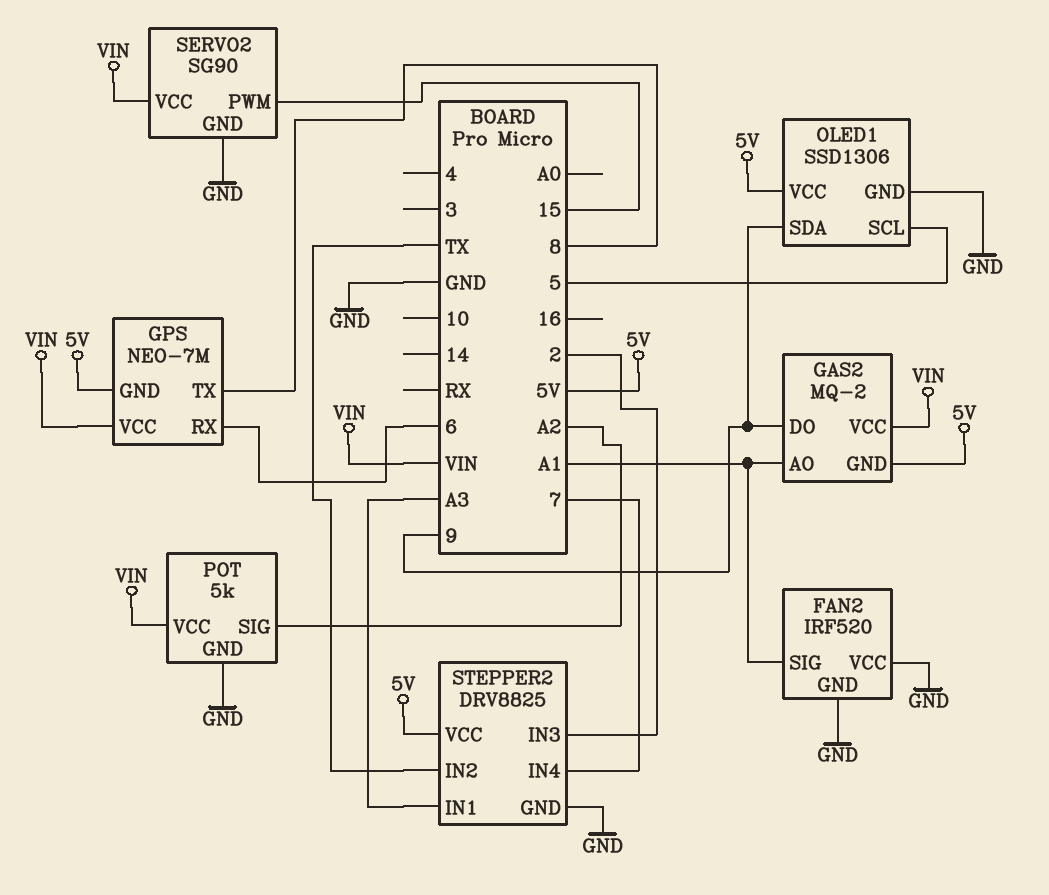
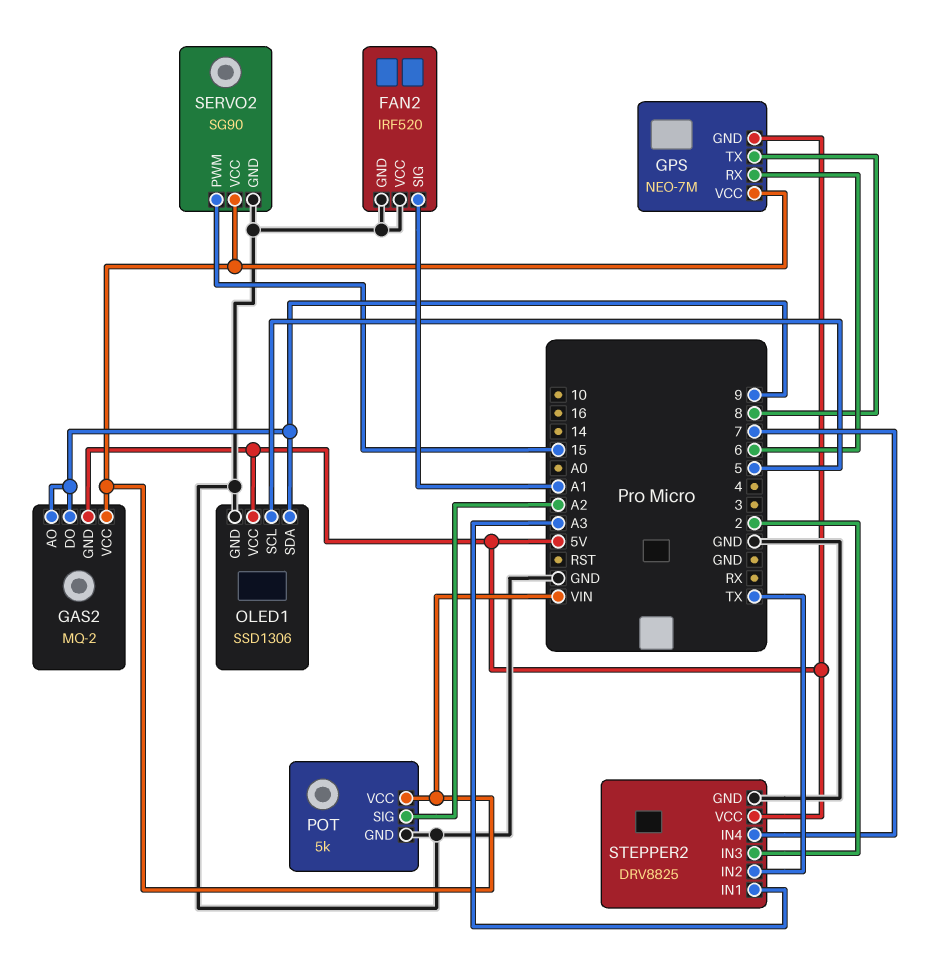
GAS2 pin AO: A1 -> 9

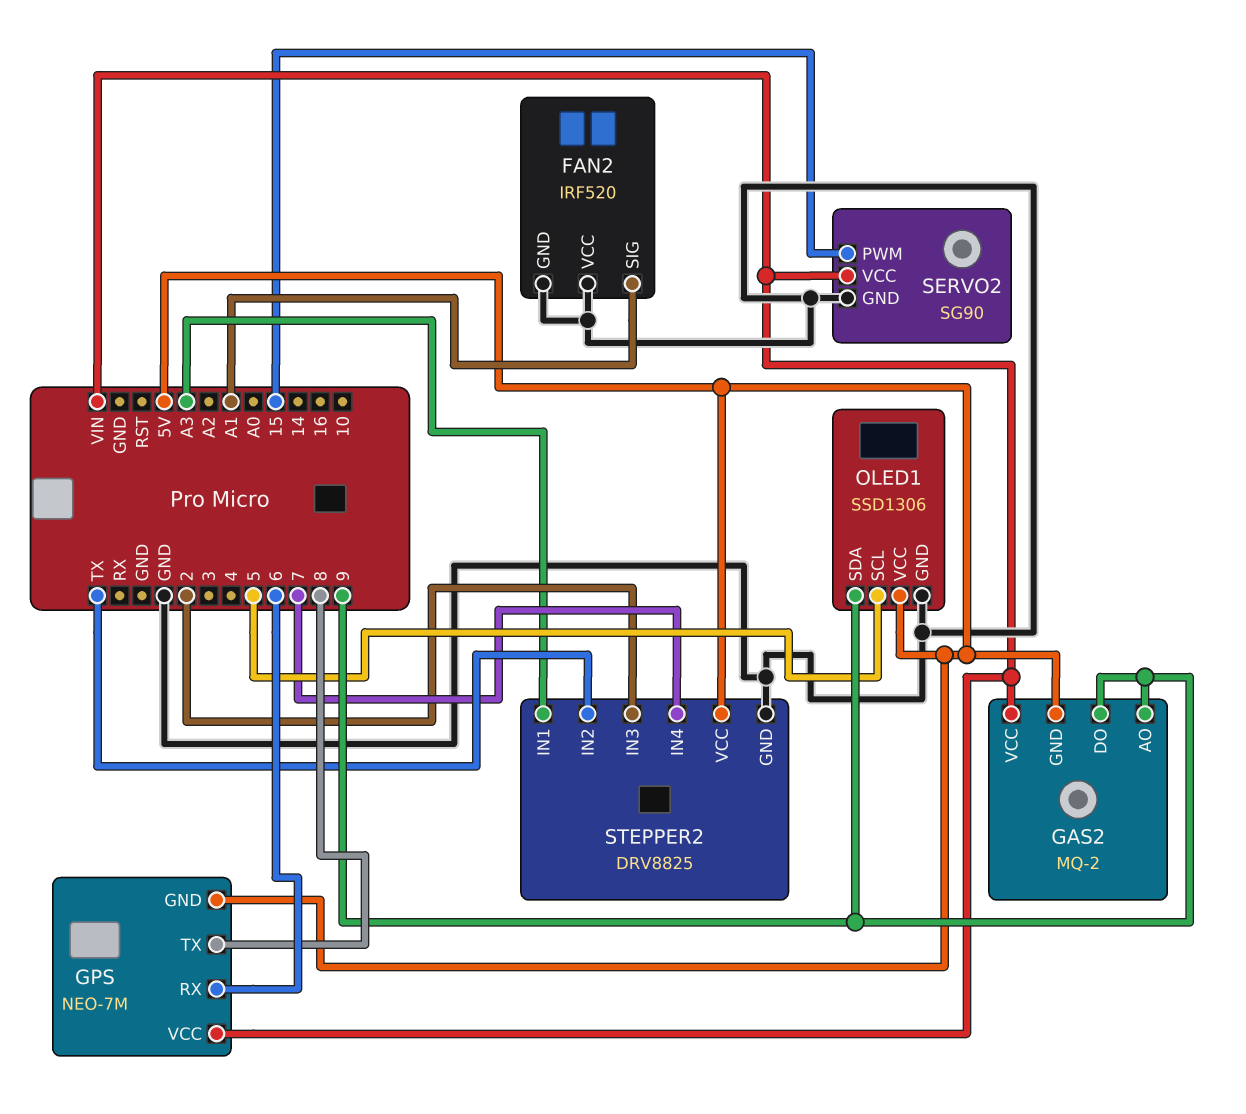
POT: 5k -> none
POT pin GND: GND -> none
POT pin SIG: A2 -> none
POT pin VCC: VIN -> none

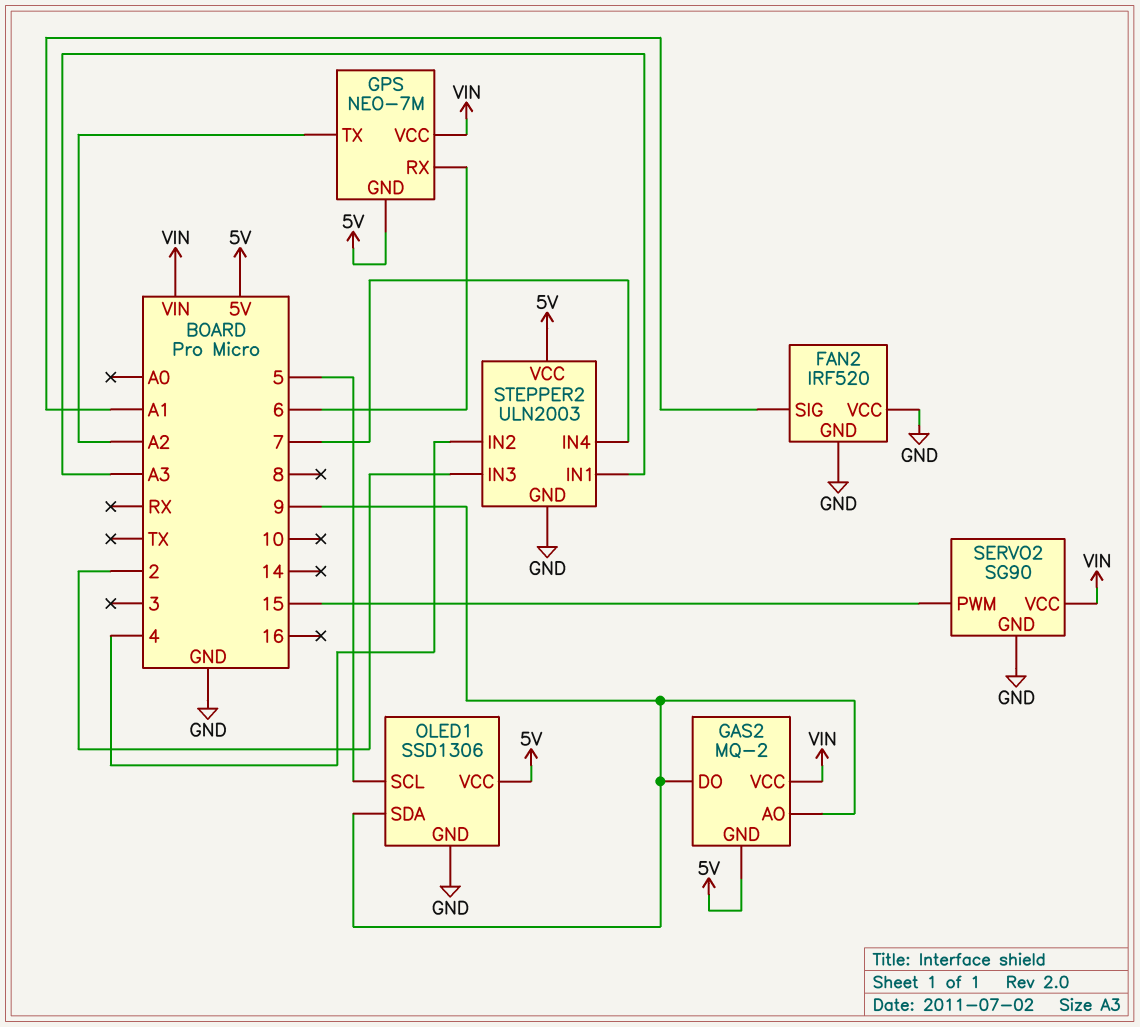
GPS pin TX: 8 -> A2
STEPPER2: DRV8825 -> ULN2003
STEPPER2 pin IN2: TX -> 4

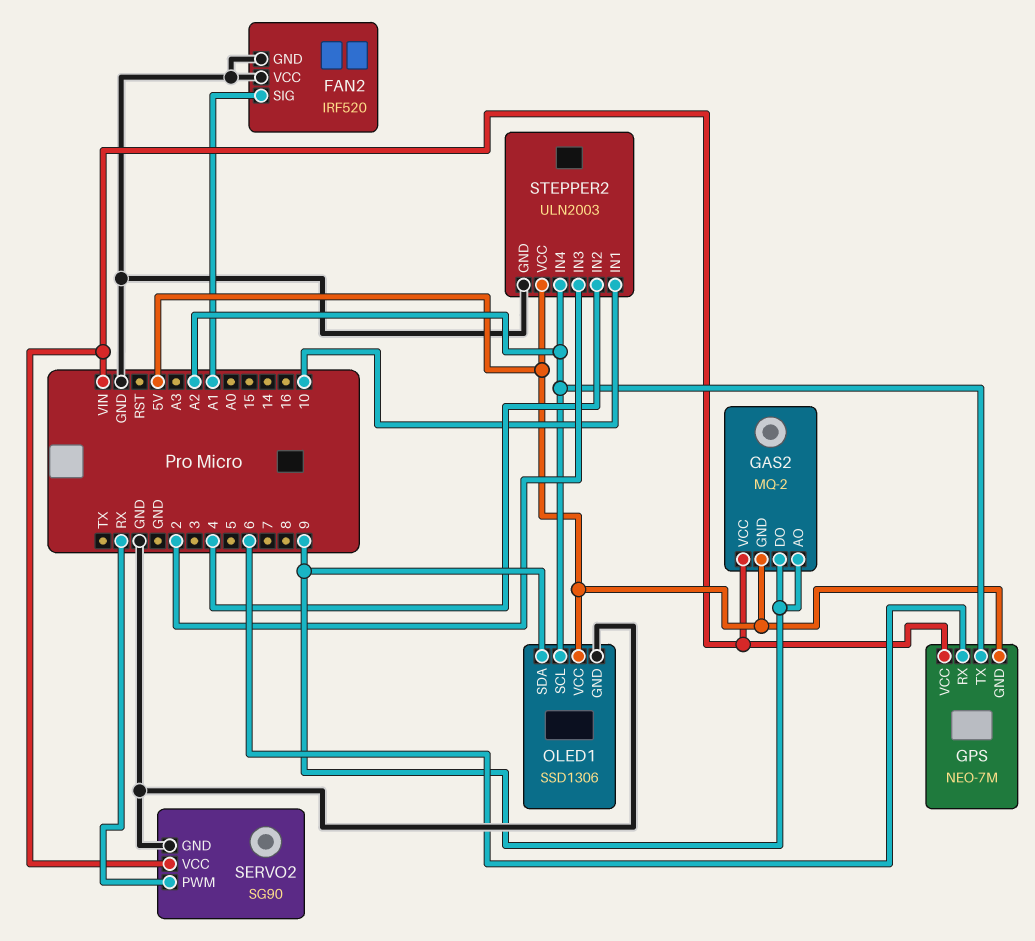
OLED1 pin SCL: 5 -> A2
SERVO2 pin PWM: 15 -> RX
STEPPER2 pin IN1: A3 -> 10
STEPPER2 pin IN4: 7 -> A2

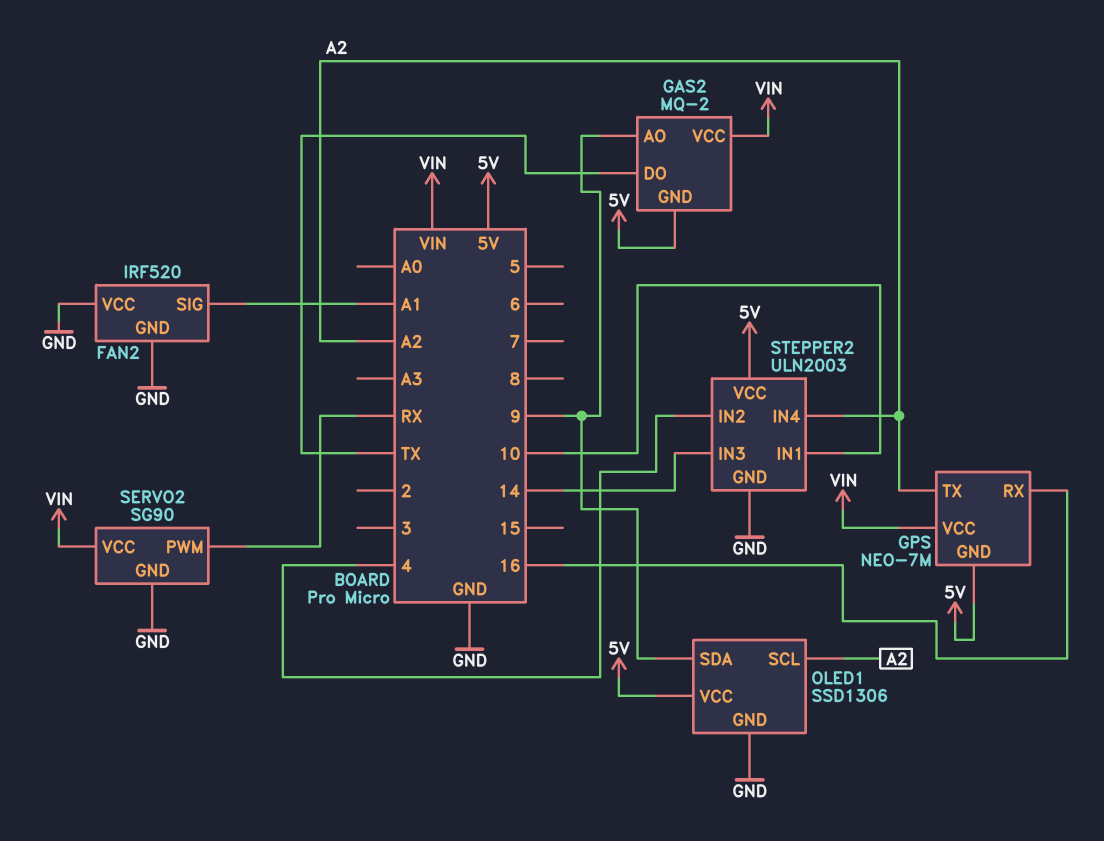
GAS2 pin DO: 9 -> TX
GPS pin RX: 6 -> 16
STEPPER2 pin IN3: 2 -> 14

